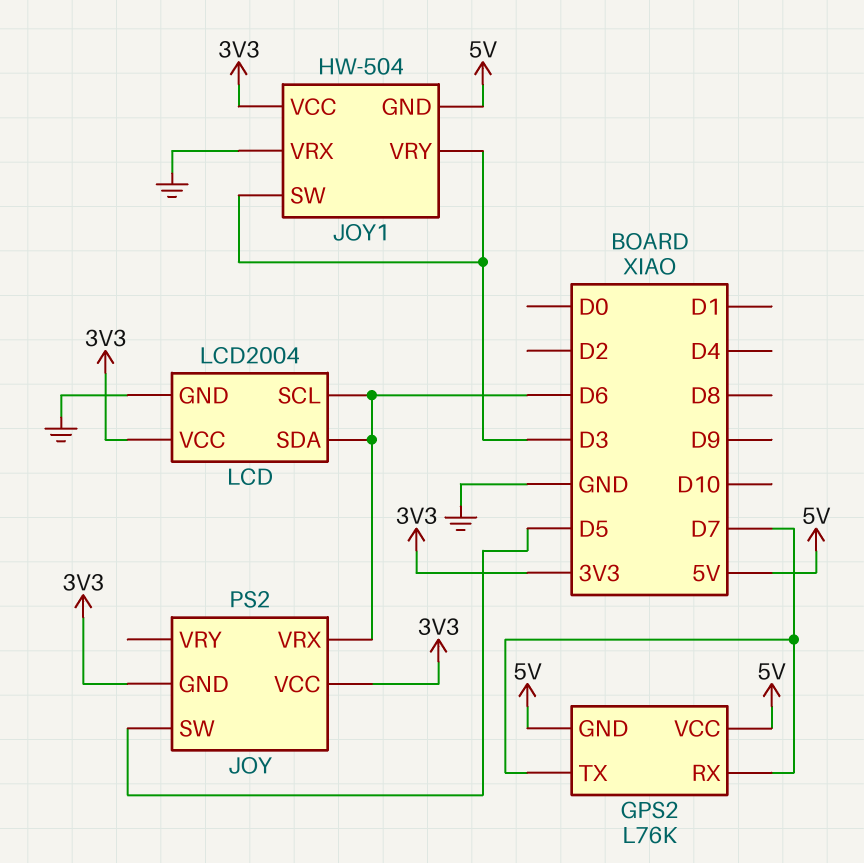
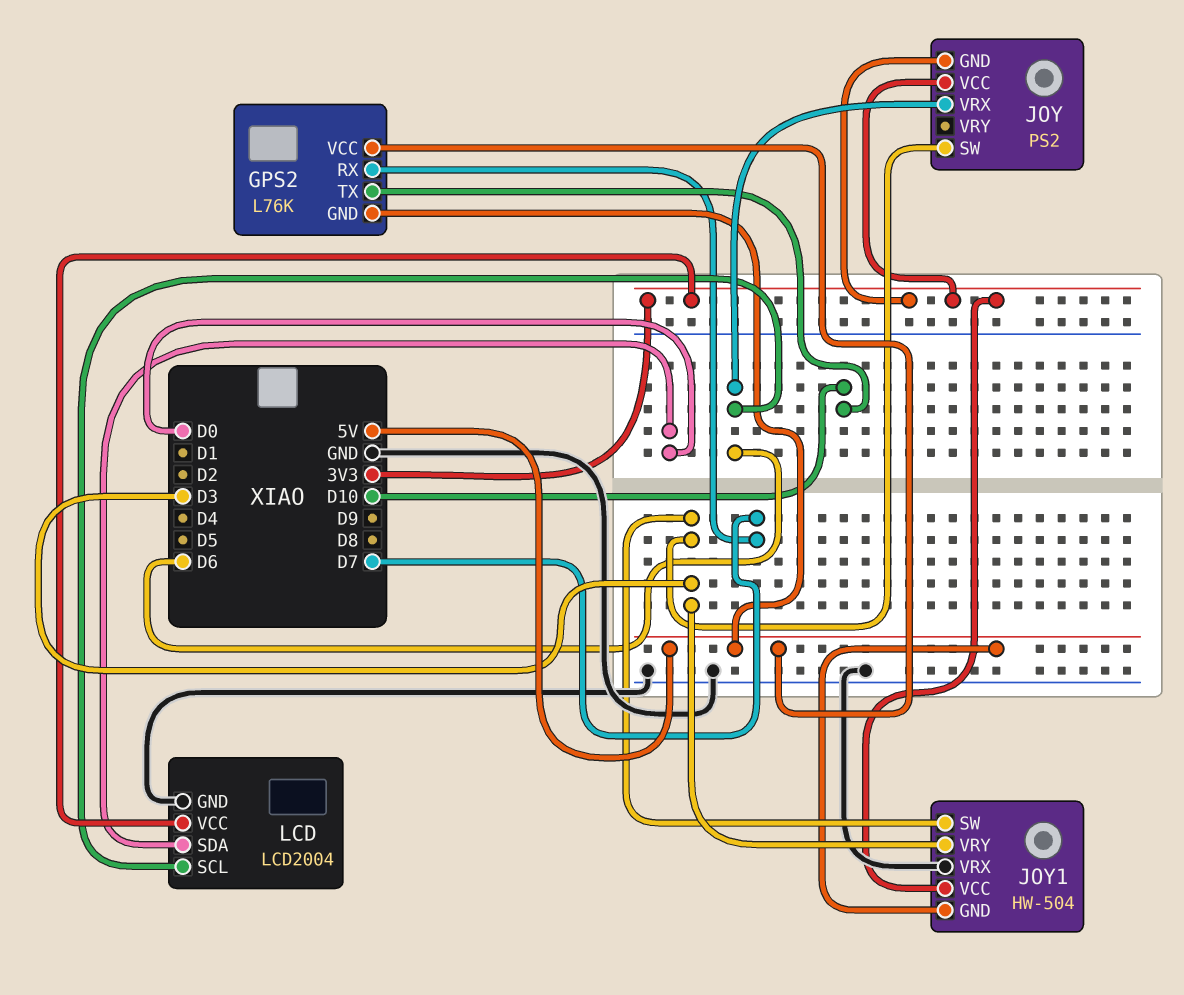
GPS2 pin TX: D7 -> D10
JOY pin SW: D5 -> D3
LCD pin SDA: D6 -> D0

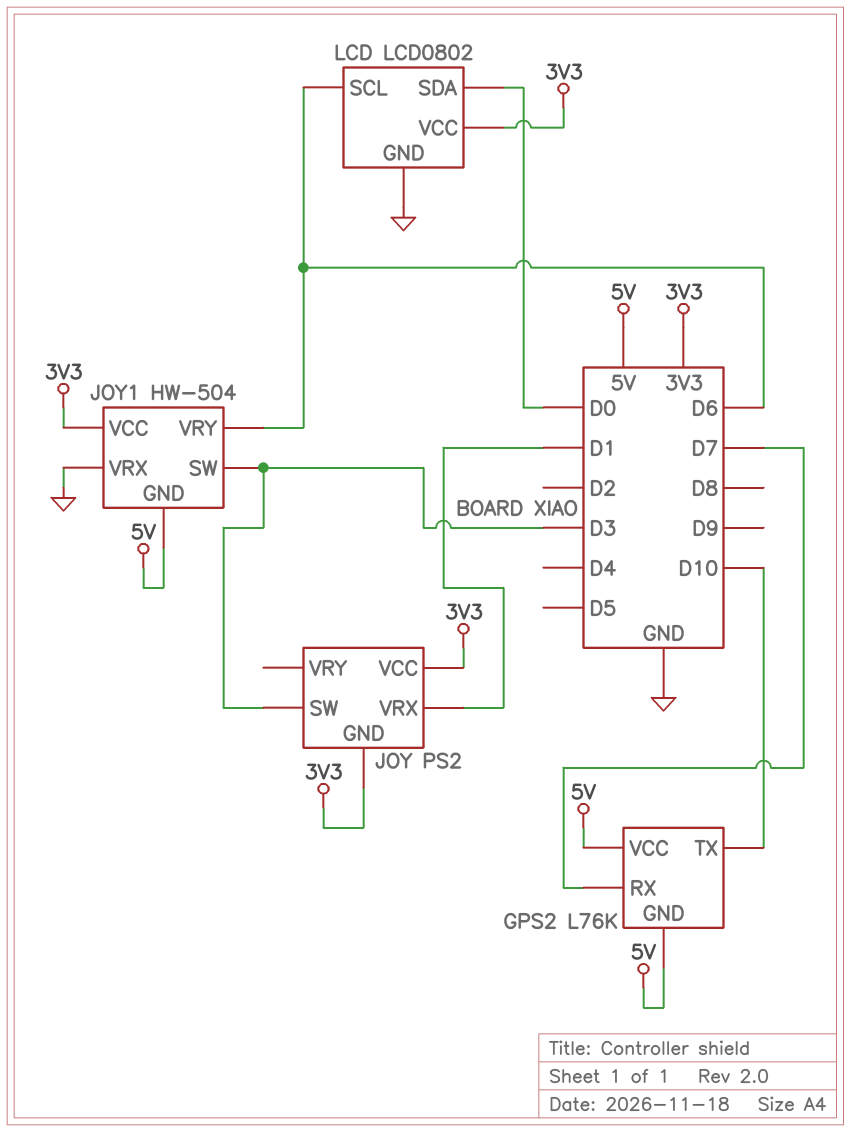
JOY pin VRX: D6 -> D1
JOY1 pin VRY: D3 -> D6
LCD: LCD2004 -> LCD0802

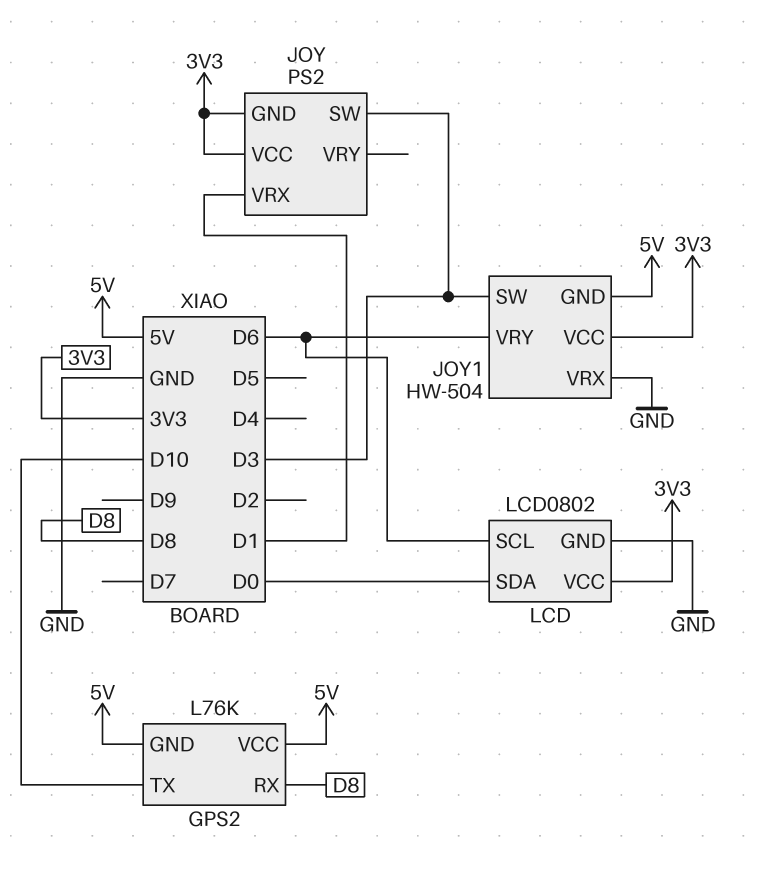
GPS2 pin RX: D7 -> D8

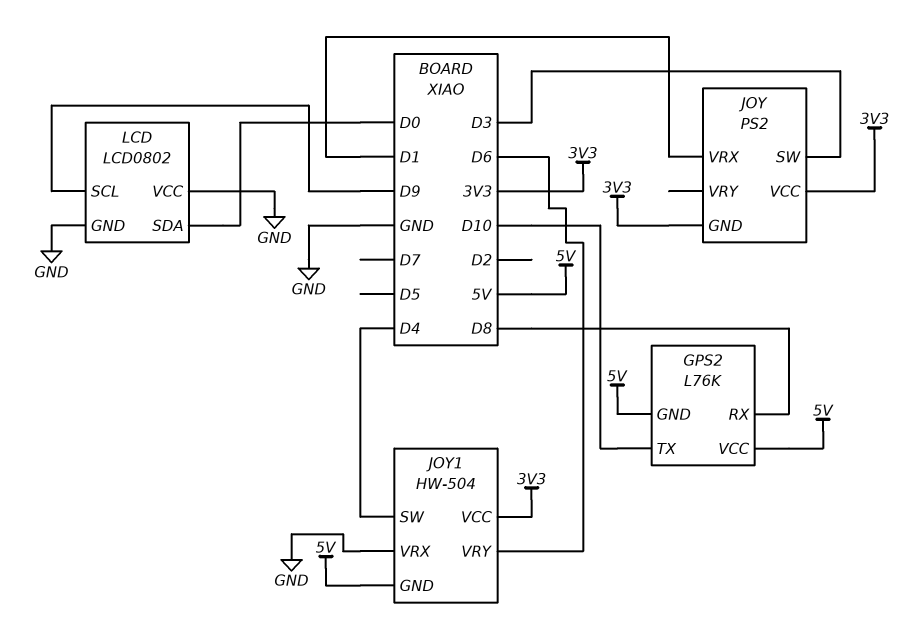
JOY1 pin SW: D3 -> D4
LCD pin SCL: D6 -> D9
LCD pin VCC: 3V3 -> GND

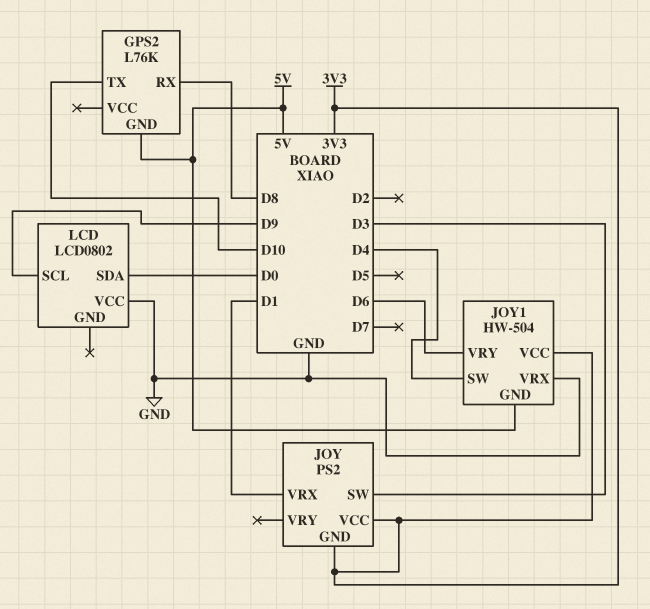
GPS2 pin VCC: 5V -> none
LCD pin GND: GND -> none

